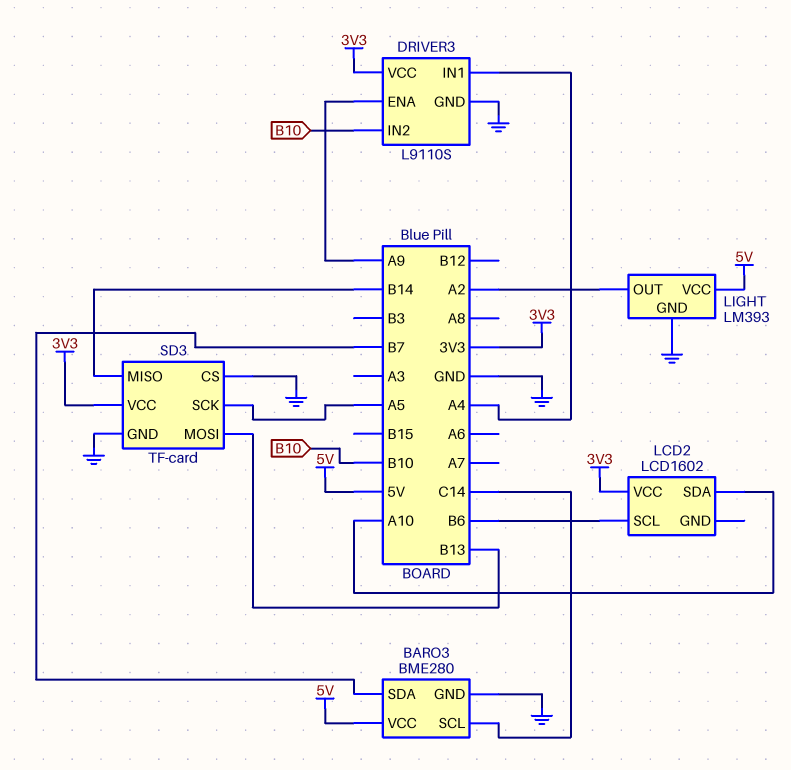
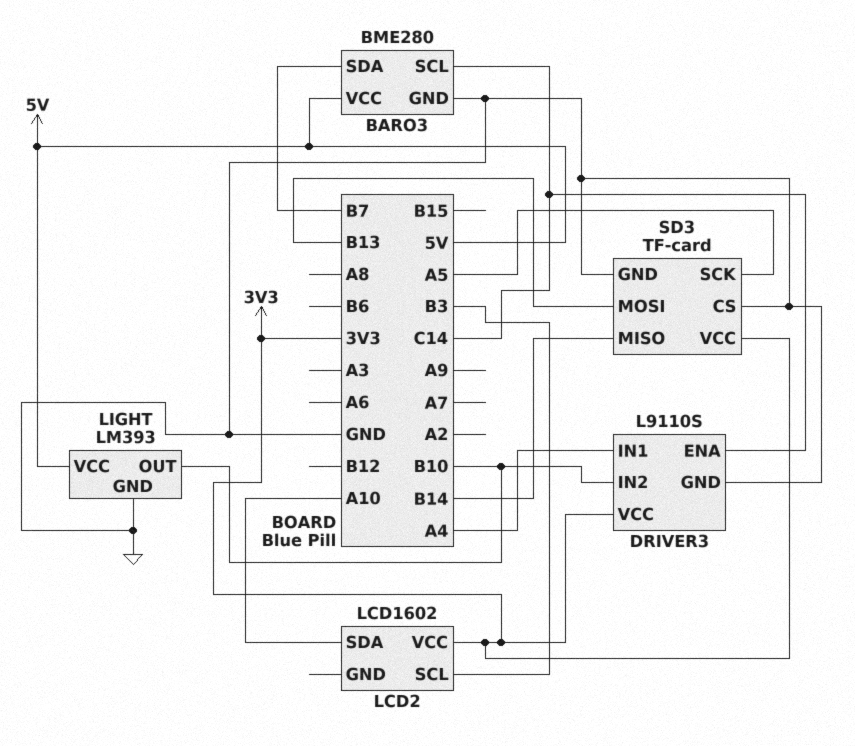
DRIVER3 pin ENA: A9 -> C14
LCD2 pin SCL: B6 -> B3
LIGHT pin OUT: A2 -> B10

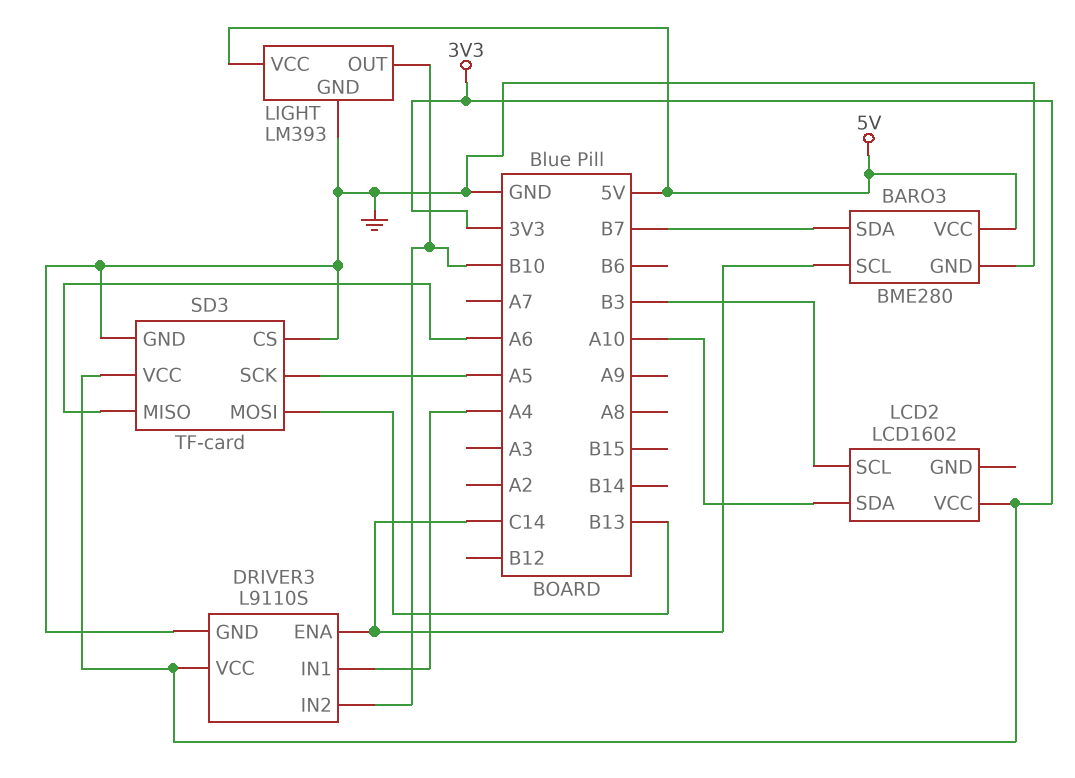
SD3 pin MISO: B14 -> A6

